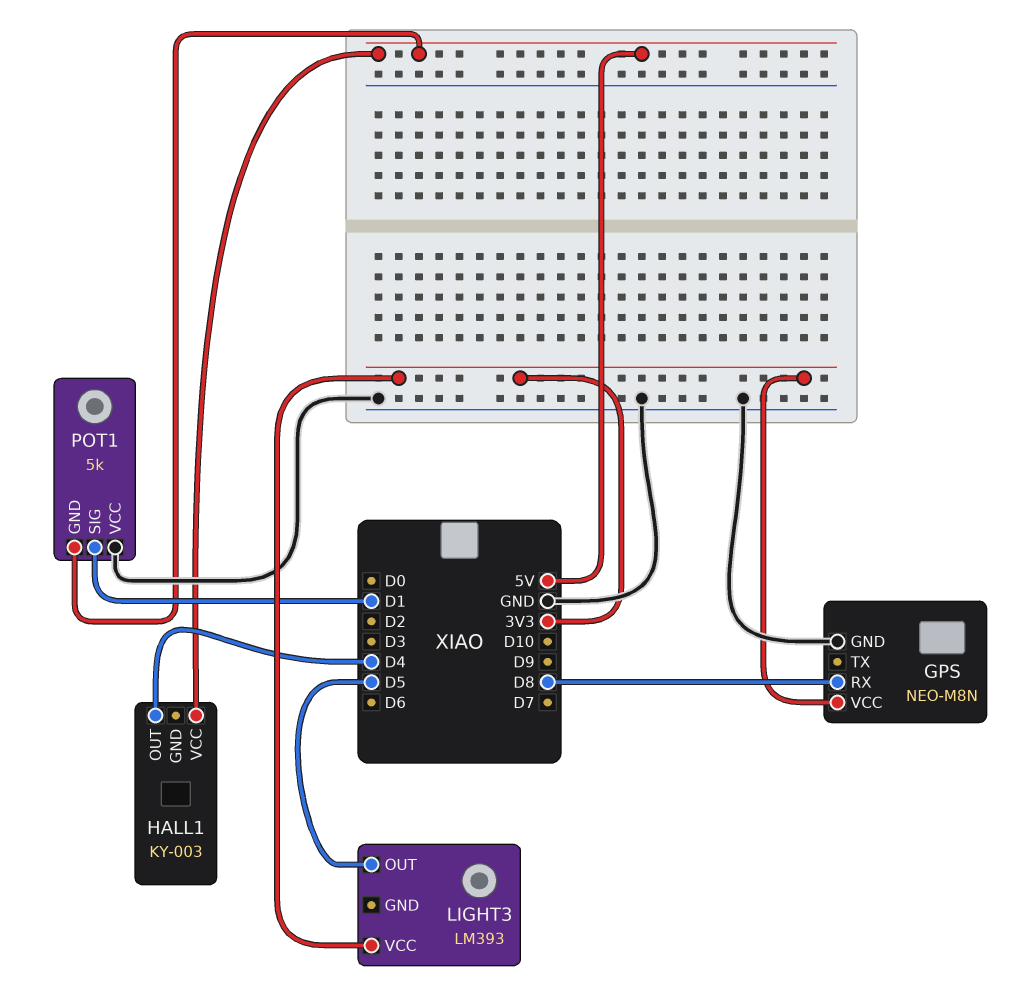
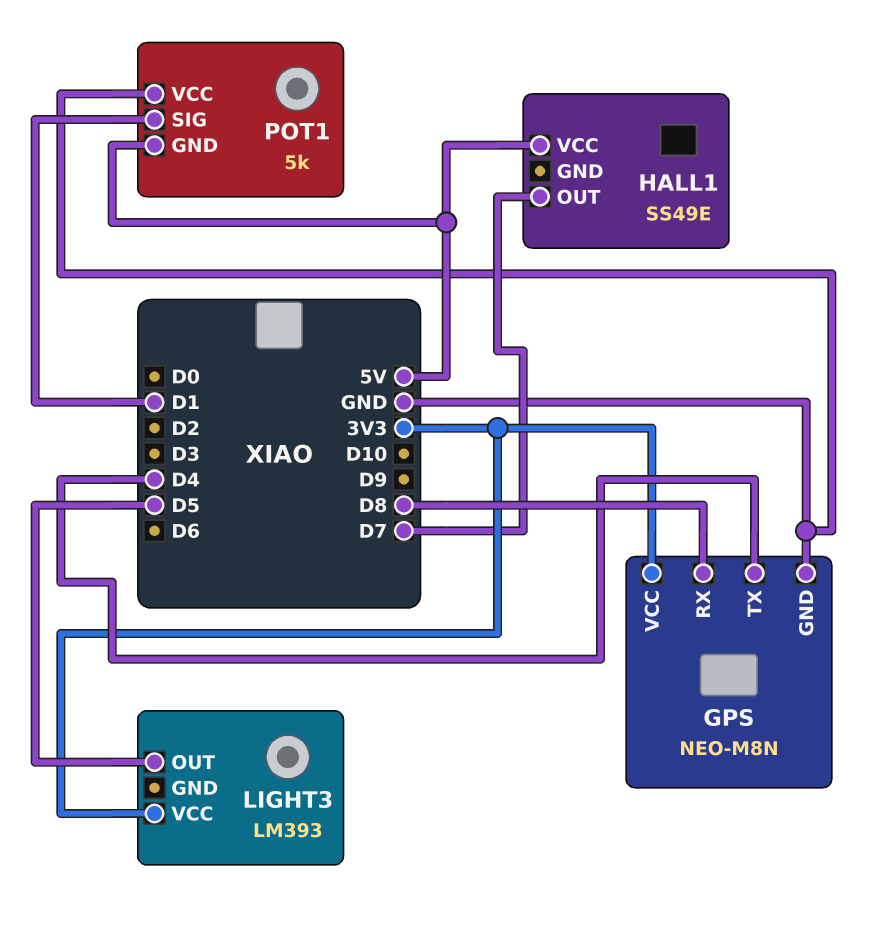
GPS pin TX: none -> D4
HALL1: KY-003 -> SS49E
HALL1 pin OUT: D4 -> D7

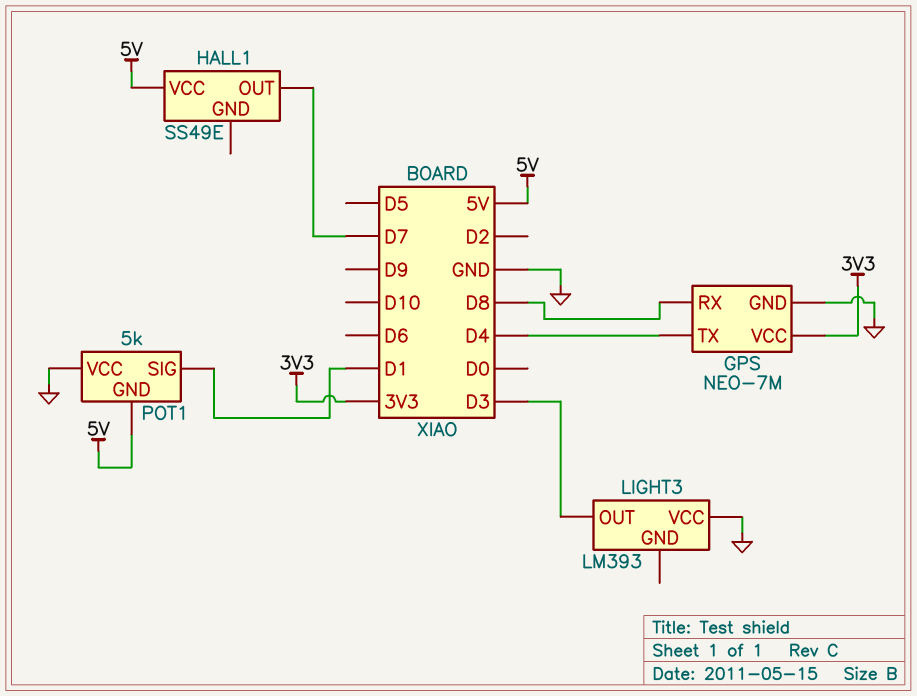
GPS: NEO-M8N -> NEO-7M
LIGHT3 pin OUT: D5 -> D3
LIGHT3 pin VCC: 3V3 -> GND

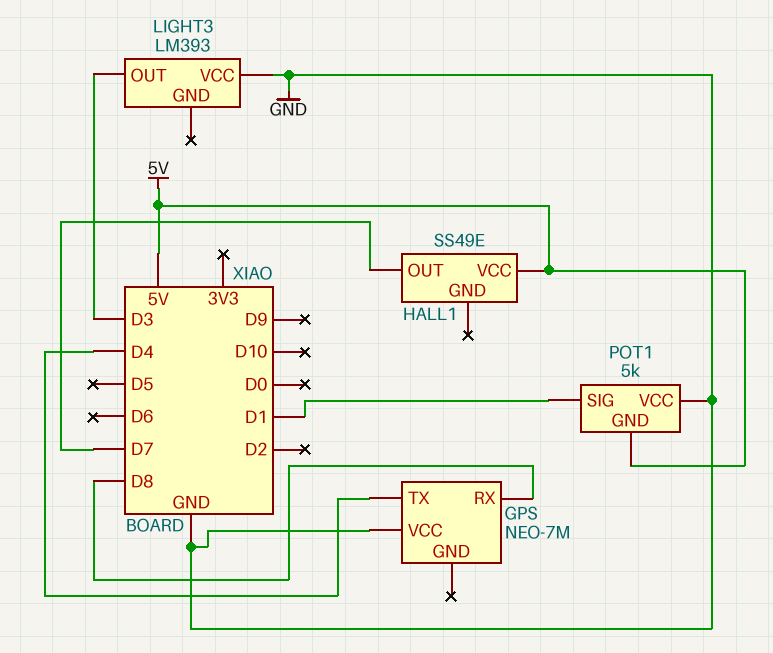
GPS pin GND: GND -> none
GPS pin VCC: 3V3 -> GND

